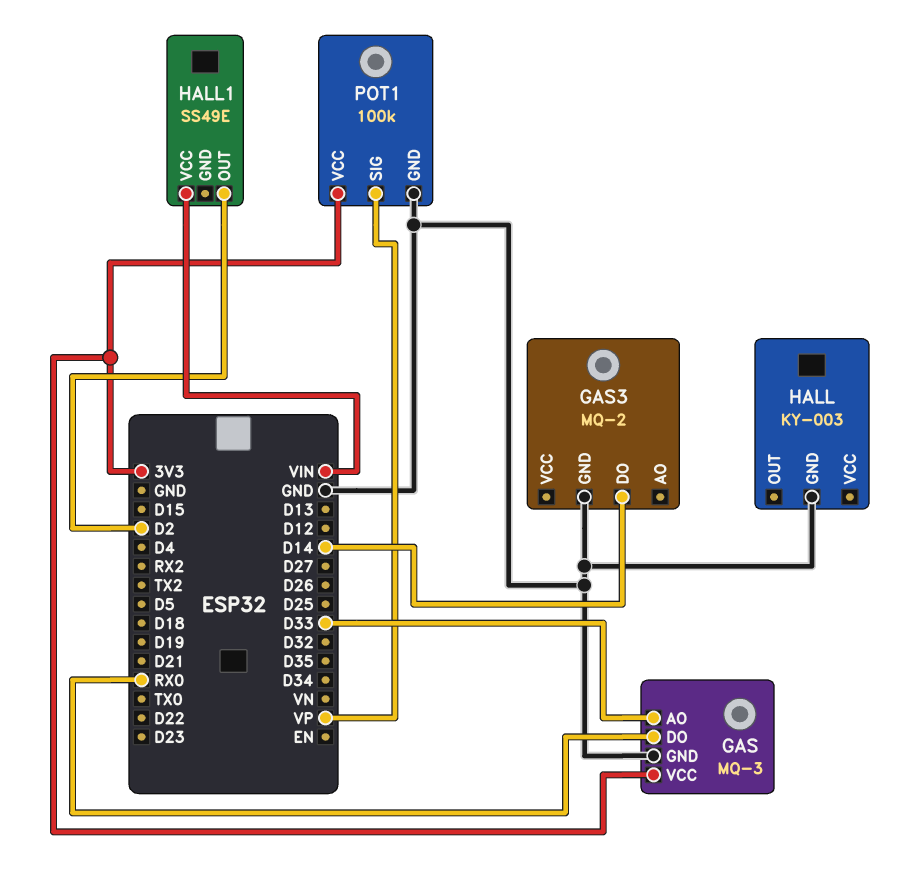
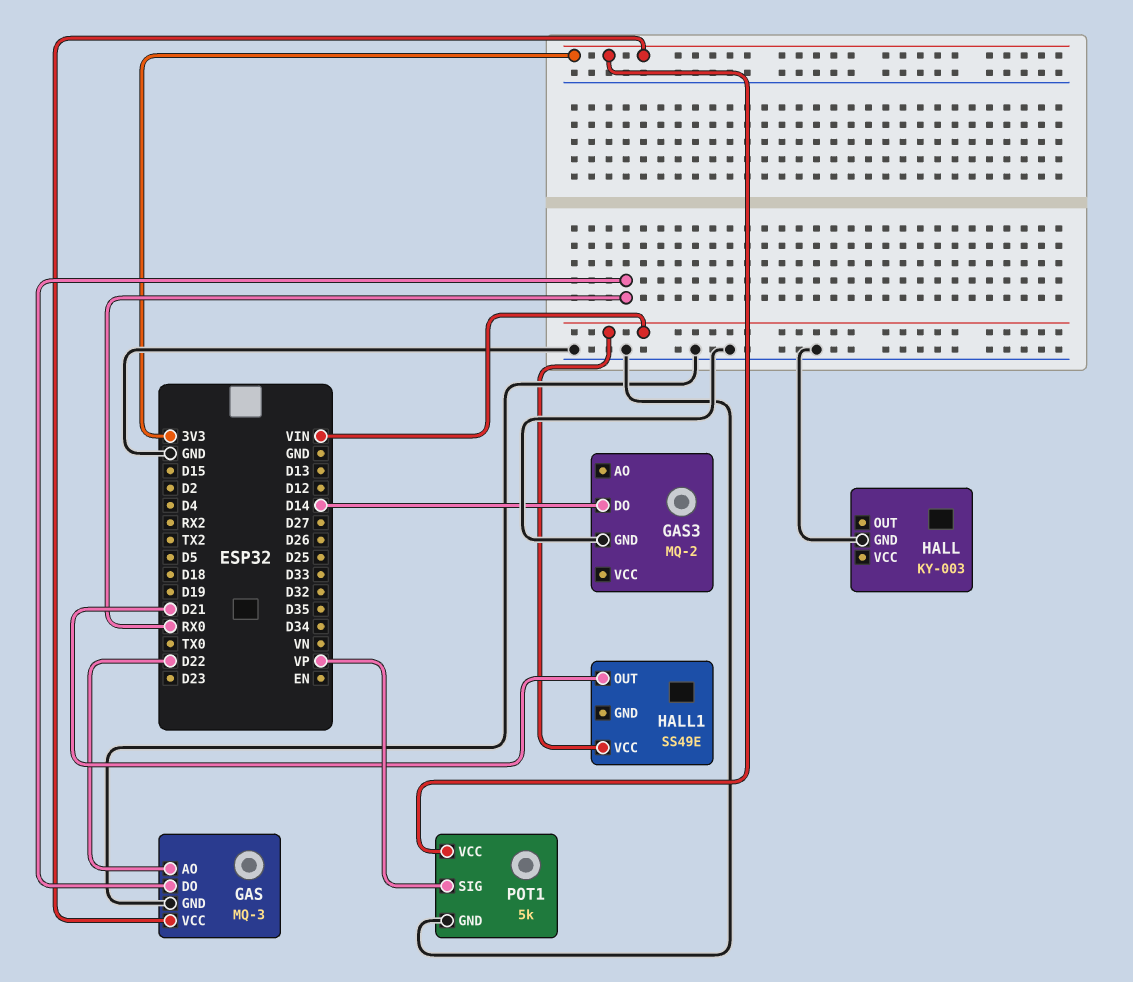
GAS pin AO: D33 -> D22
HALL1 pin OUT: D2 -> D21
POT1: 100k -> 5k

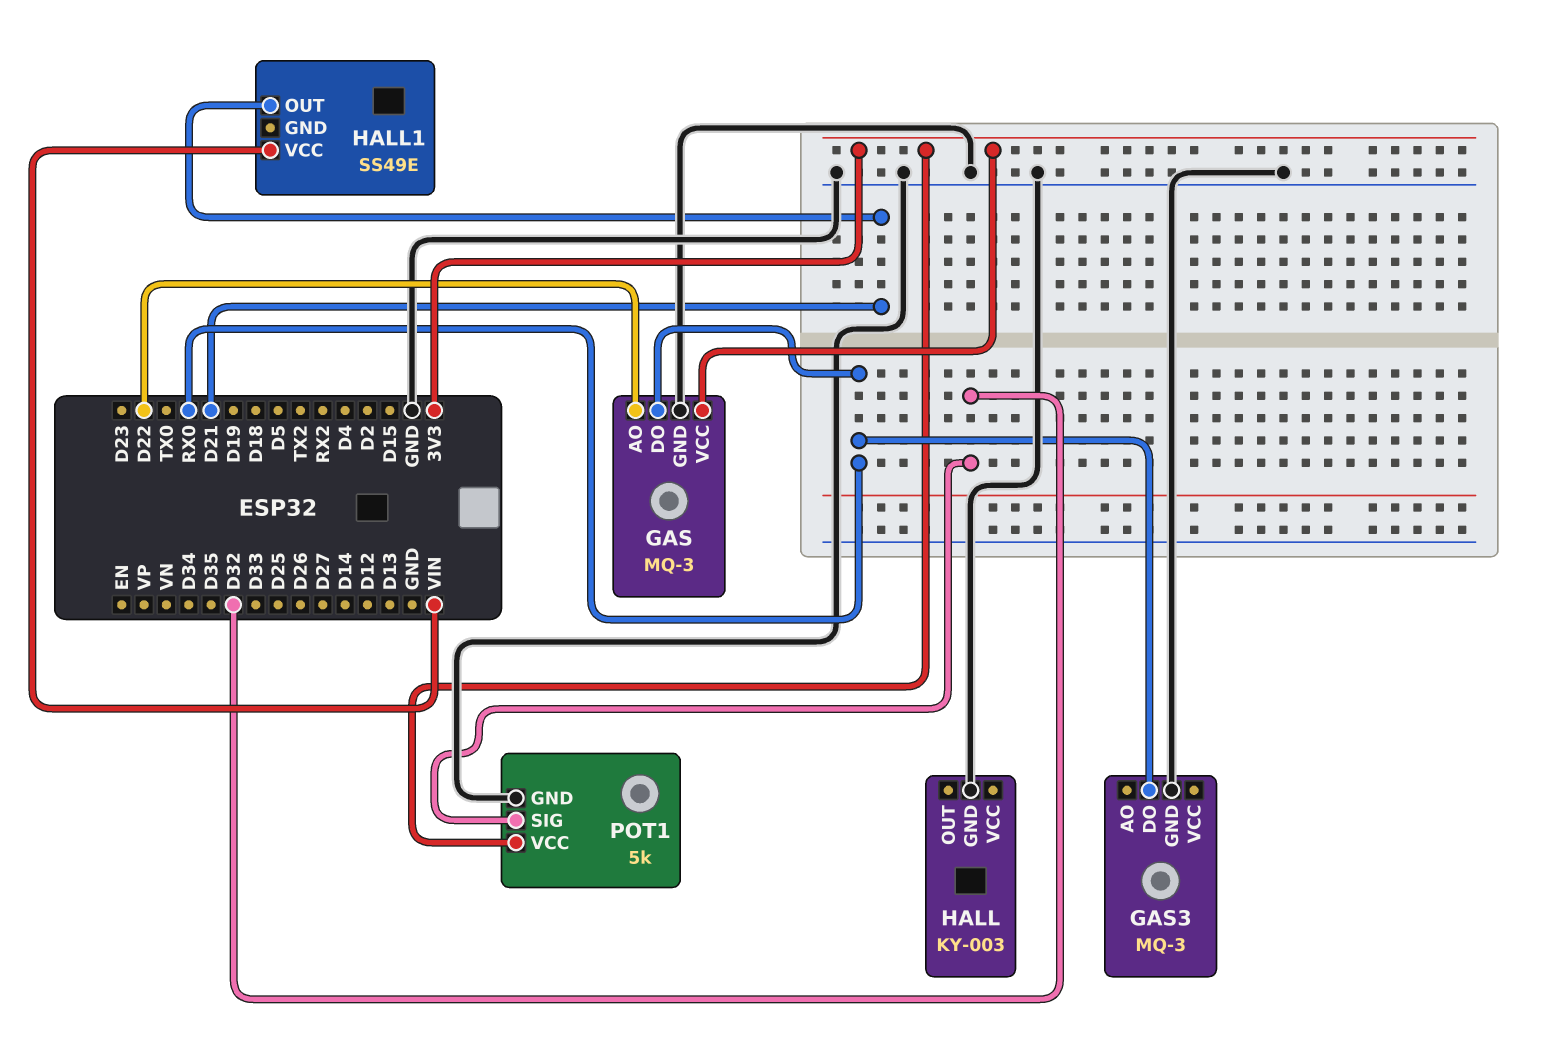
GAS3: MQ-2 -> MQ-3
GAS3 pin DO: D14 -> RX0
POT1 pin SIG: VP -> D32

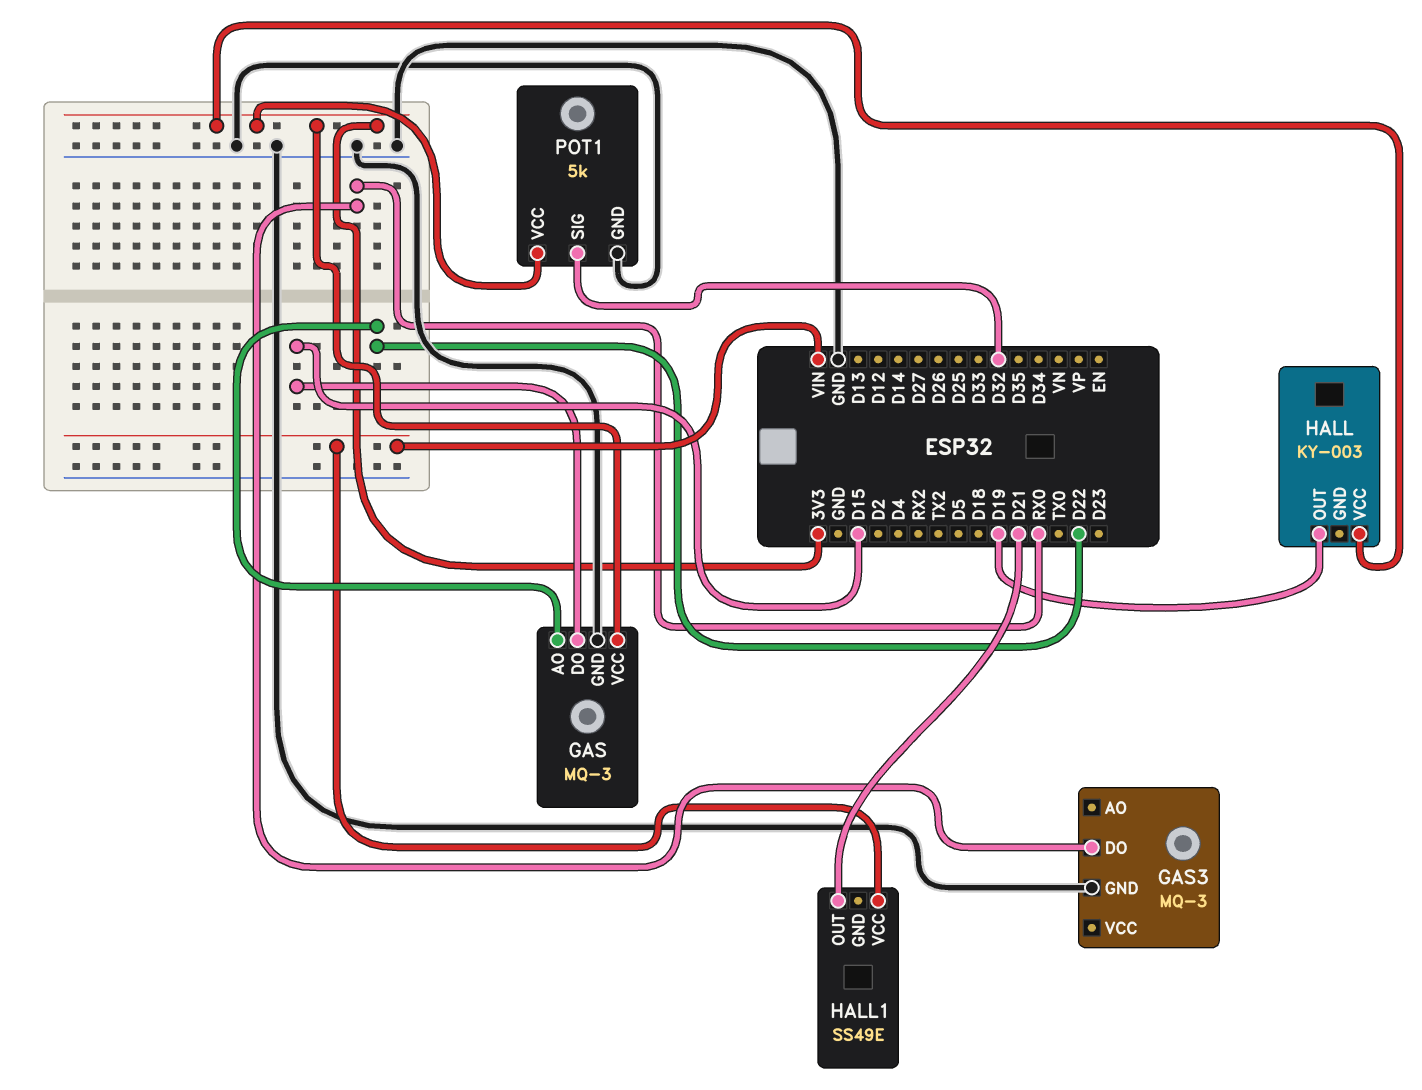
GAS pin DO: RX0 -> D15
HALL pin GND: GND -> none
HALL pin OUT: none -> D19
HALL pin VCC: none -> 3V3

